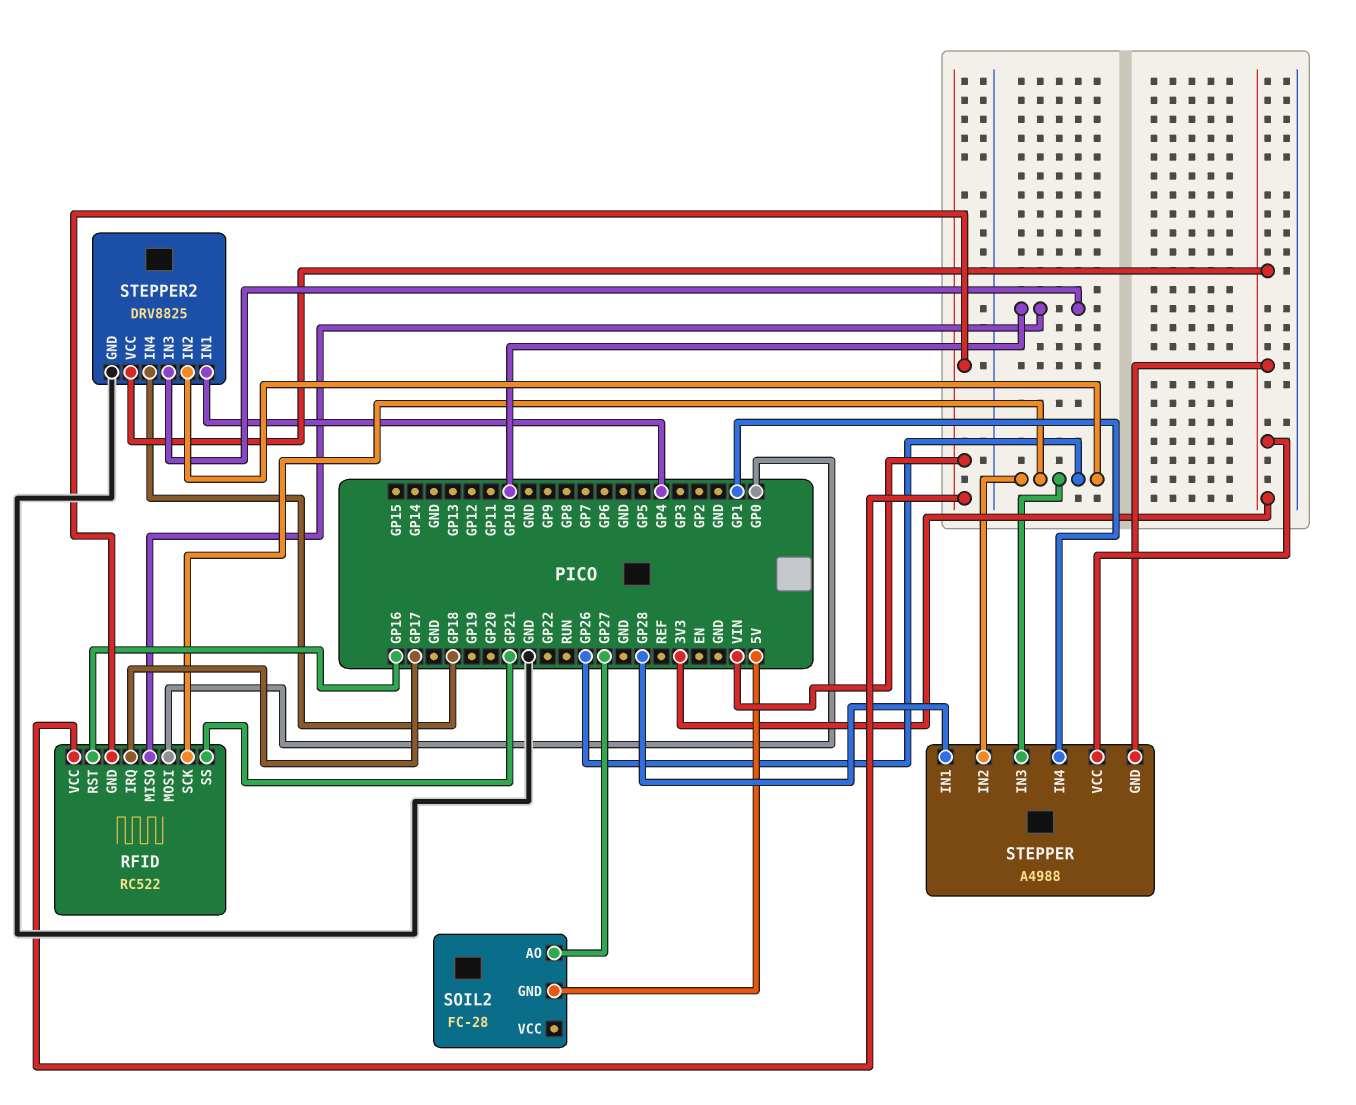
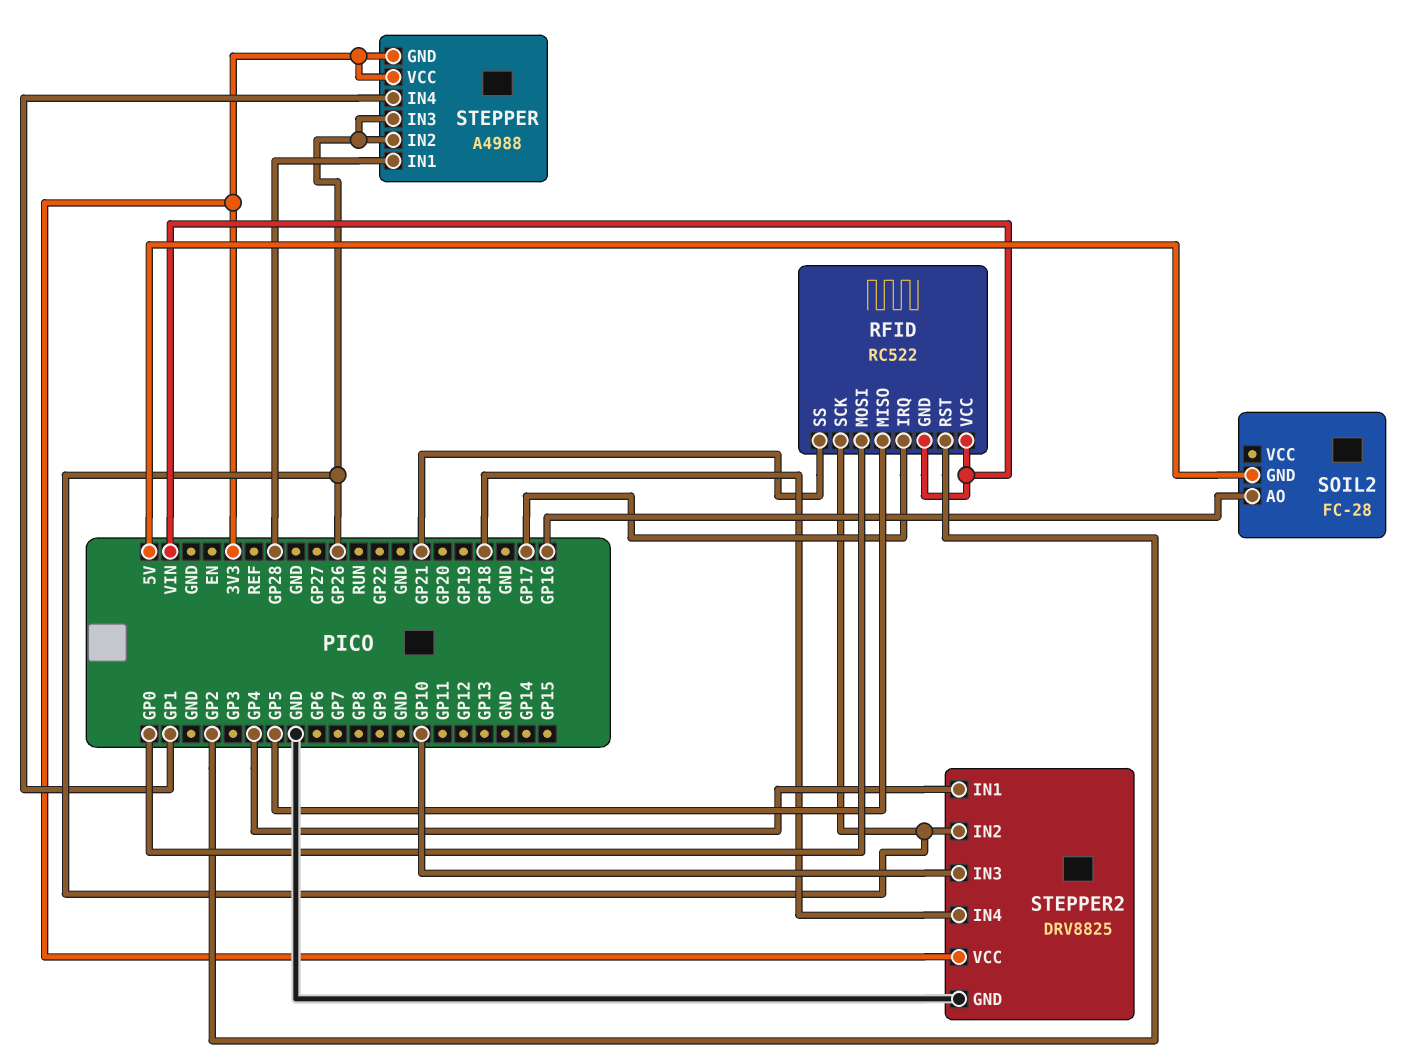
RFID pin MISO: GP10 -> GP5
RFID pin RST: GP16 -> GP2
SOIL2 pin AO: GP27 -> GP16

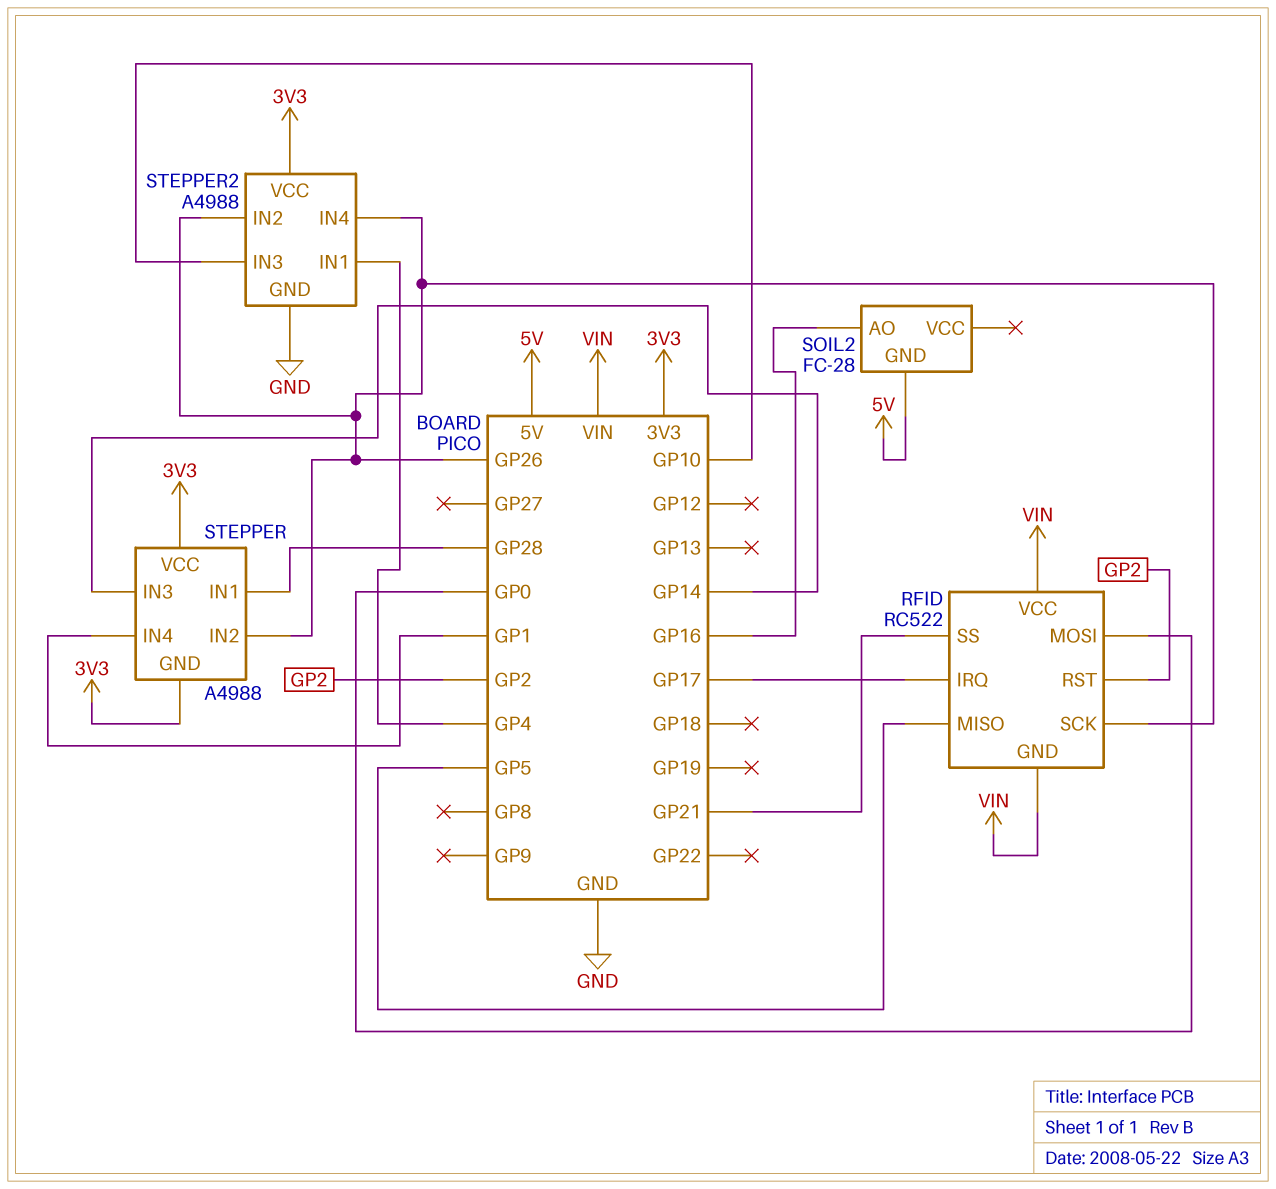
STEPPER pin IN3: GP26 -> GP14
STEPPER2: DRV8825 -> A4988
STEPPER2 pin IN4: GP18 -> GP26

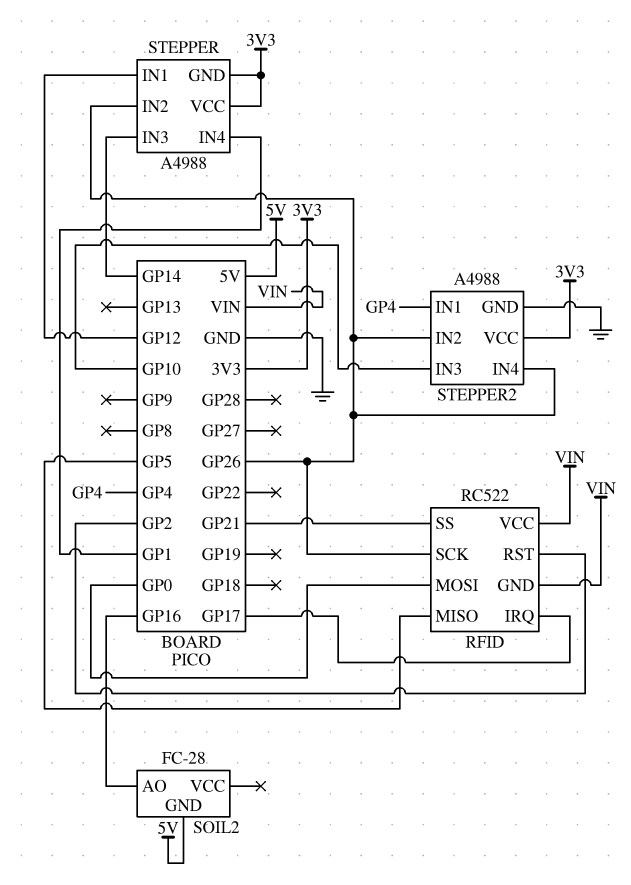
STEPPER pin IN1: GP28 -> GP12

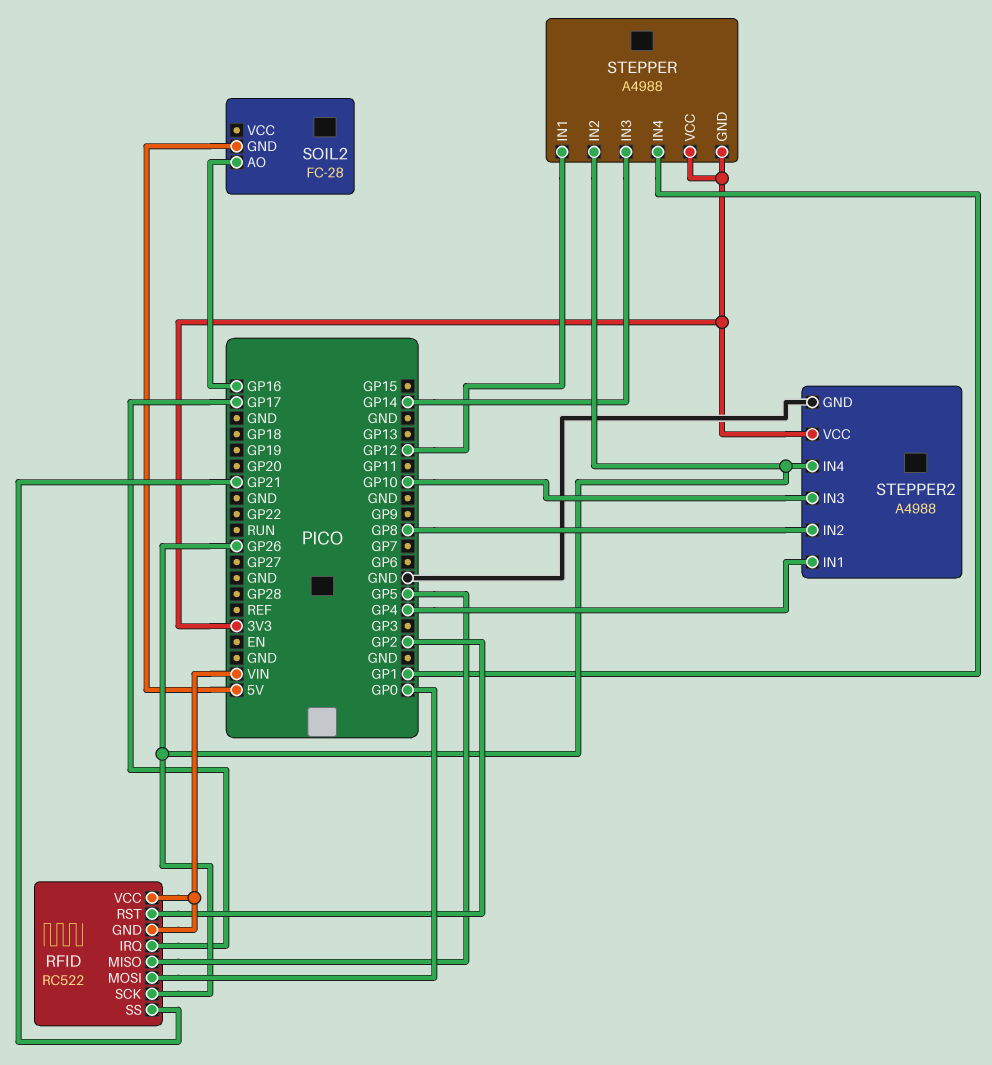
STEPPER2 pin IN2: GP26 -> GP8

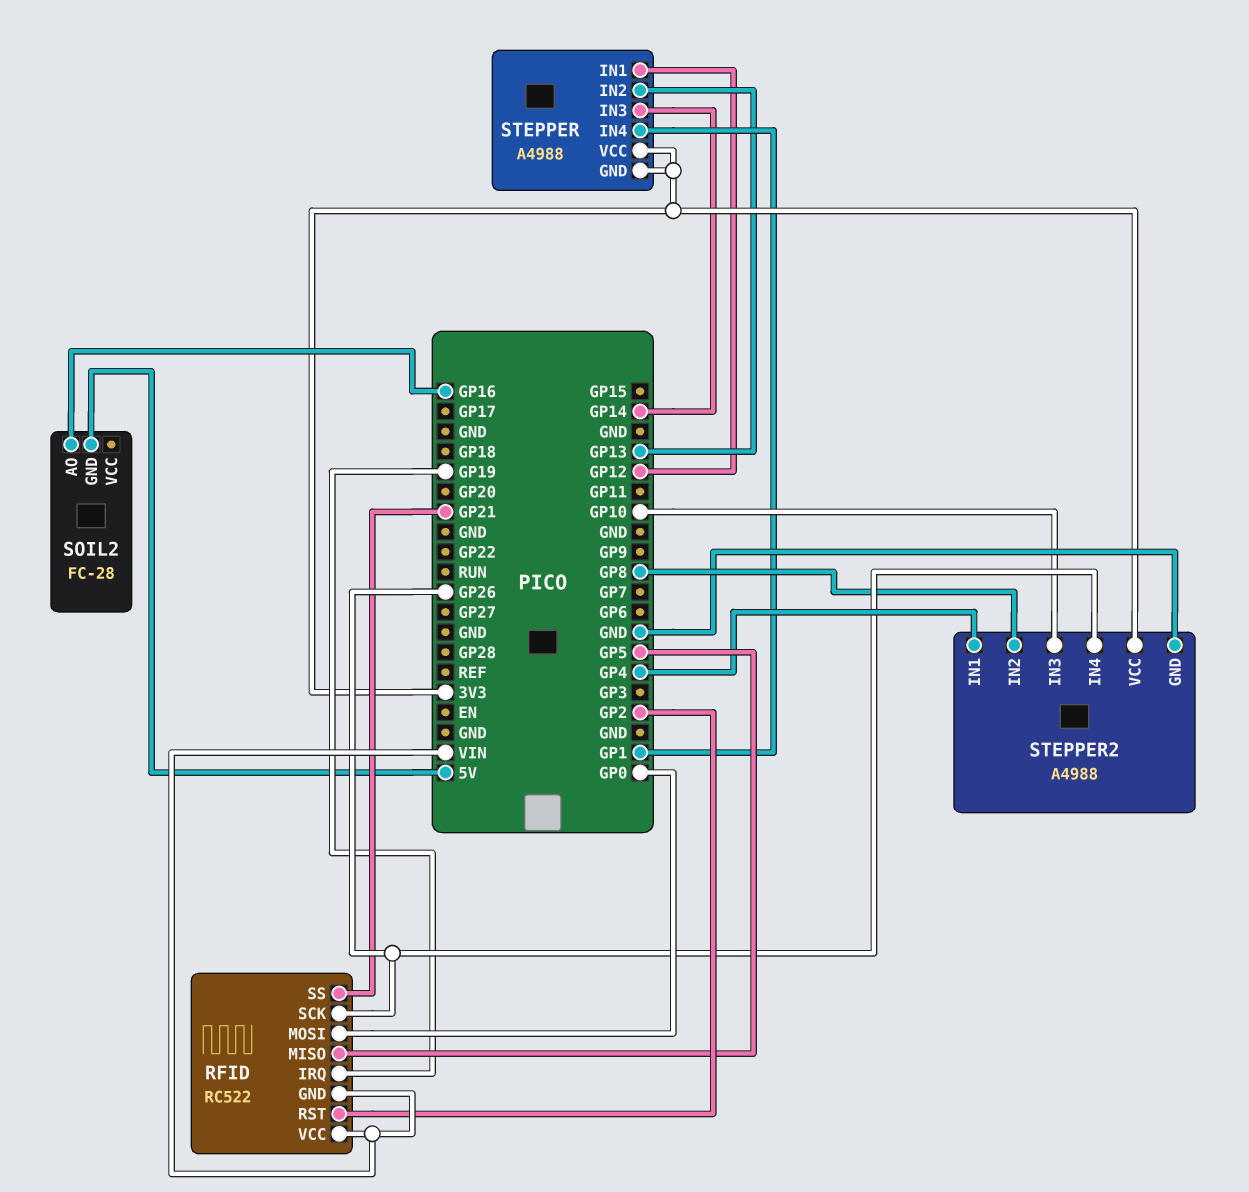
RFID pin IRQ: GP17 -> GP19
STEPPER pin IN2: GP26 -> GP13

